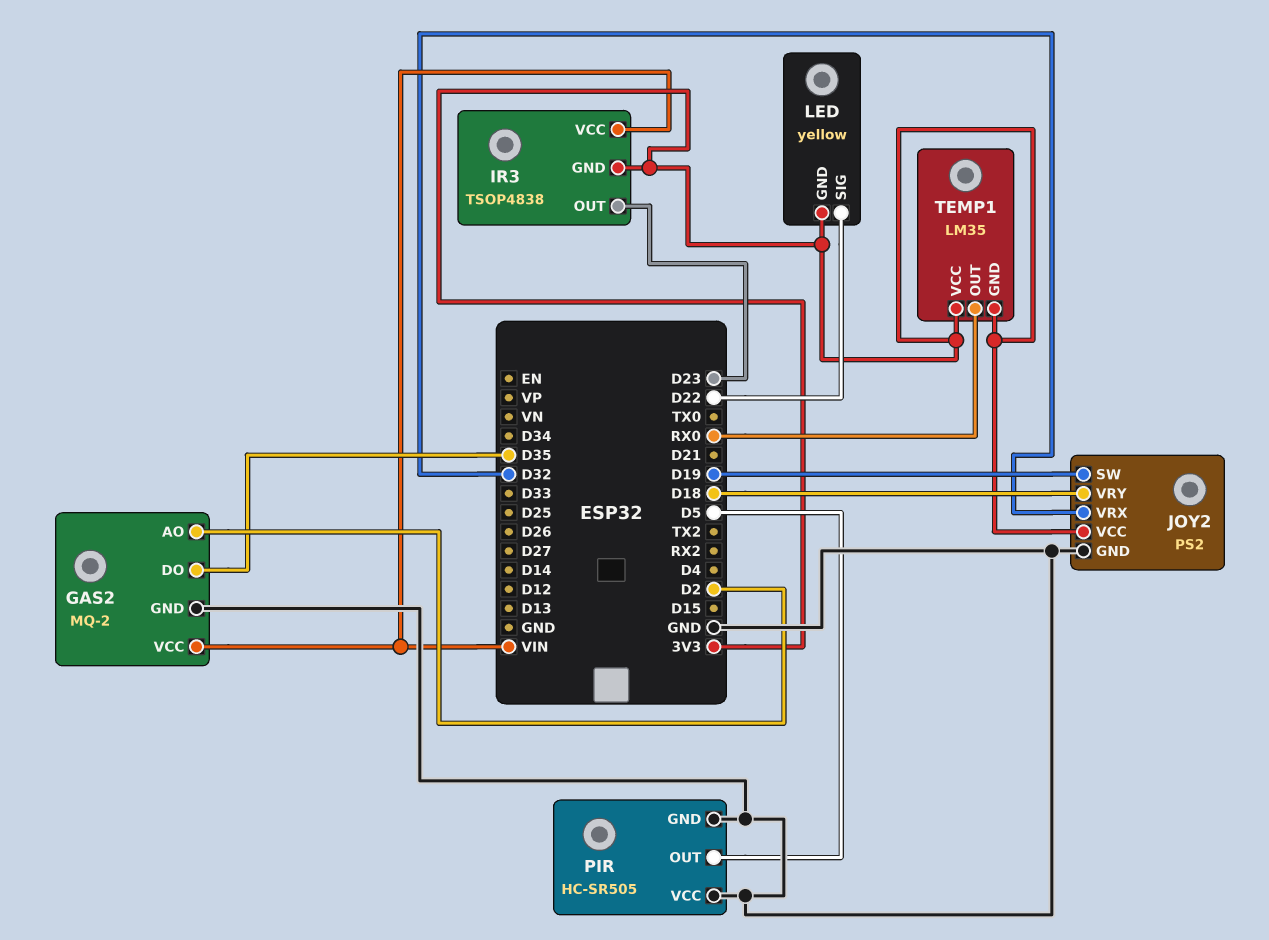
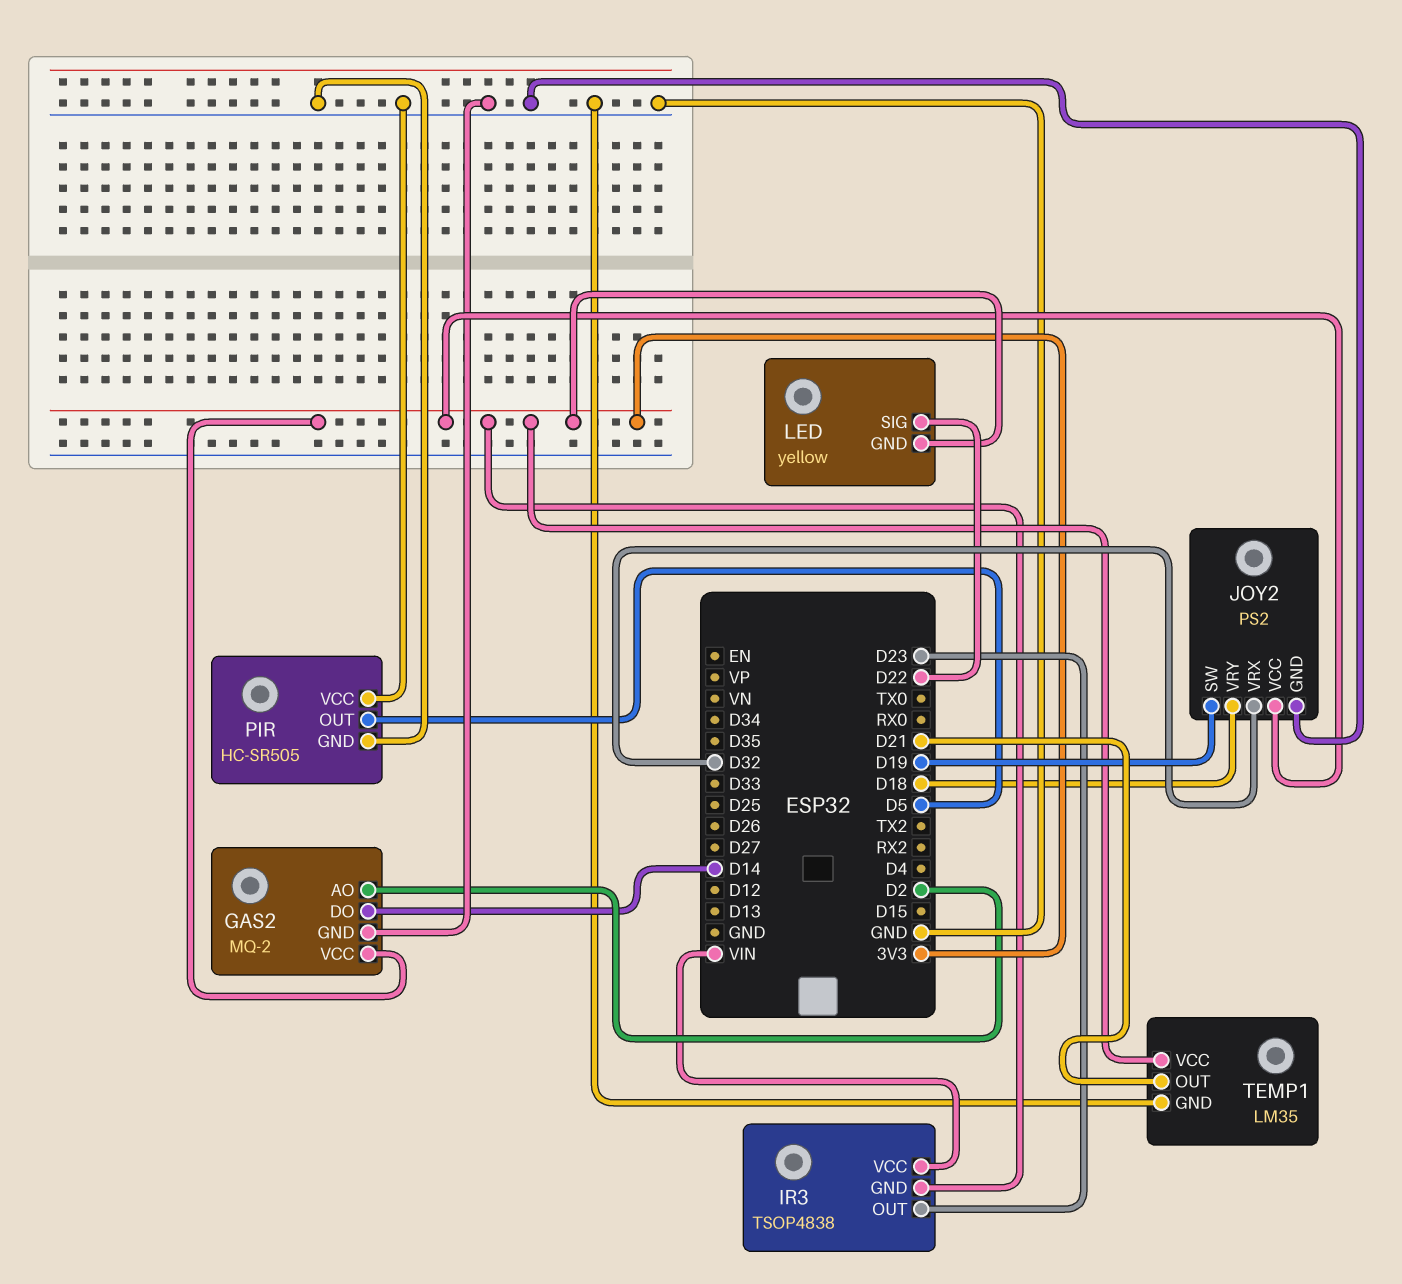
GAS2 pin DO: D35 -> D14
GAS2 pin VCC: VIN -> 3V3
TEMP1 pin GND: 3V3 -> GND
TEMP1 pin OUT: RX0 -> D21

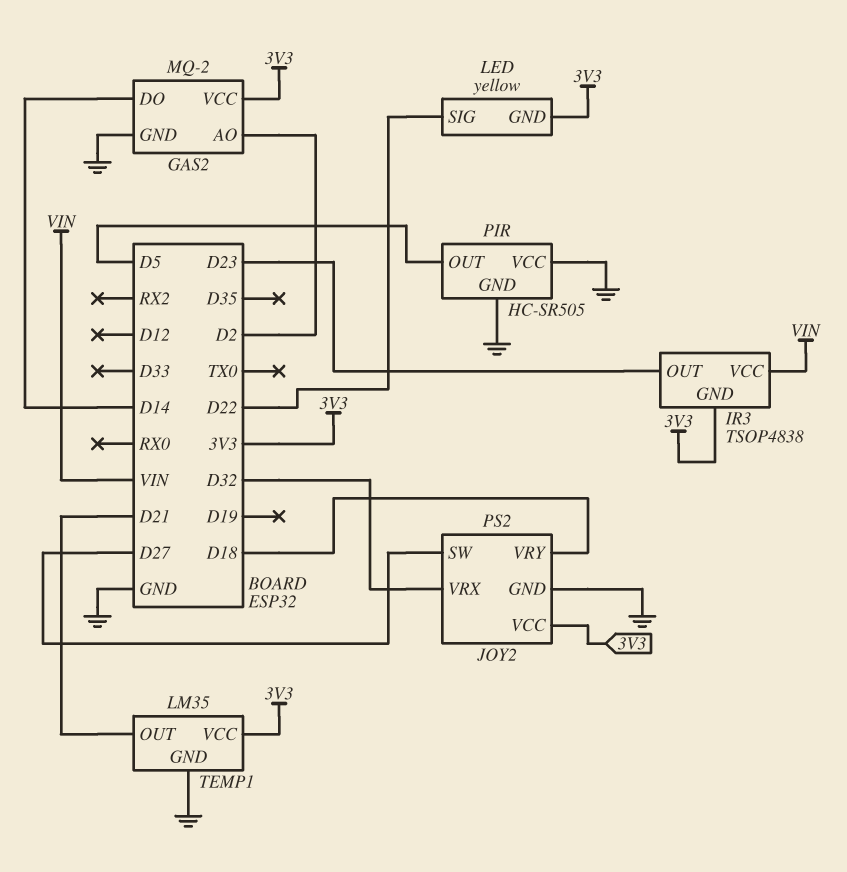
JOY2 pin SW: D19 -> D27

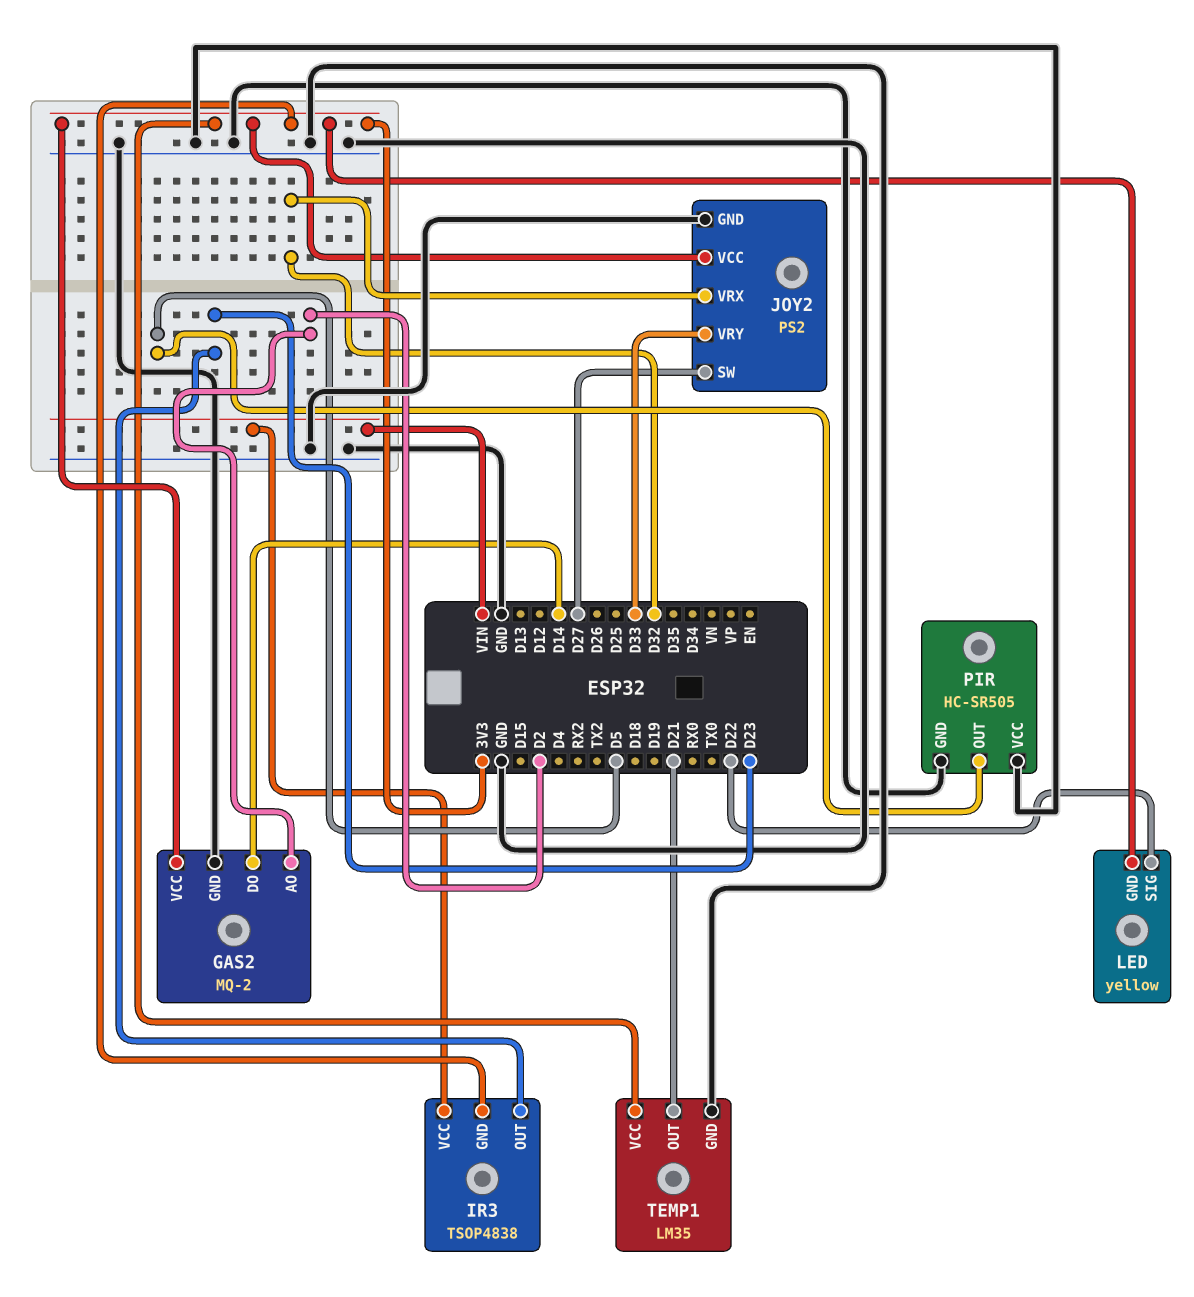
JOY2 pin VRY: D18 -> D33

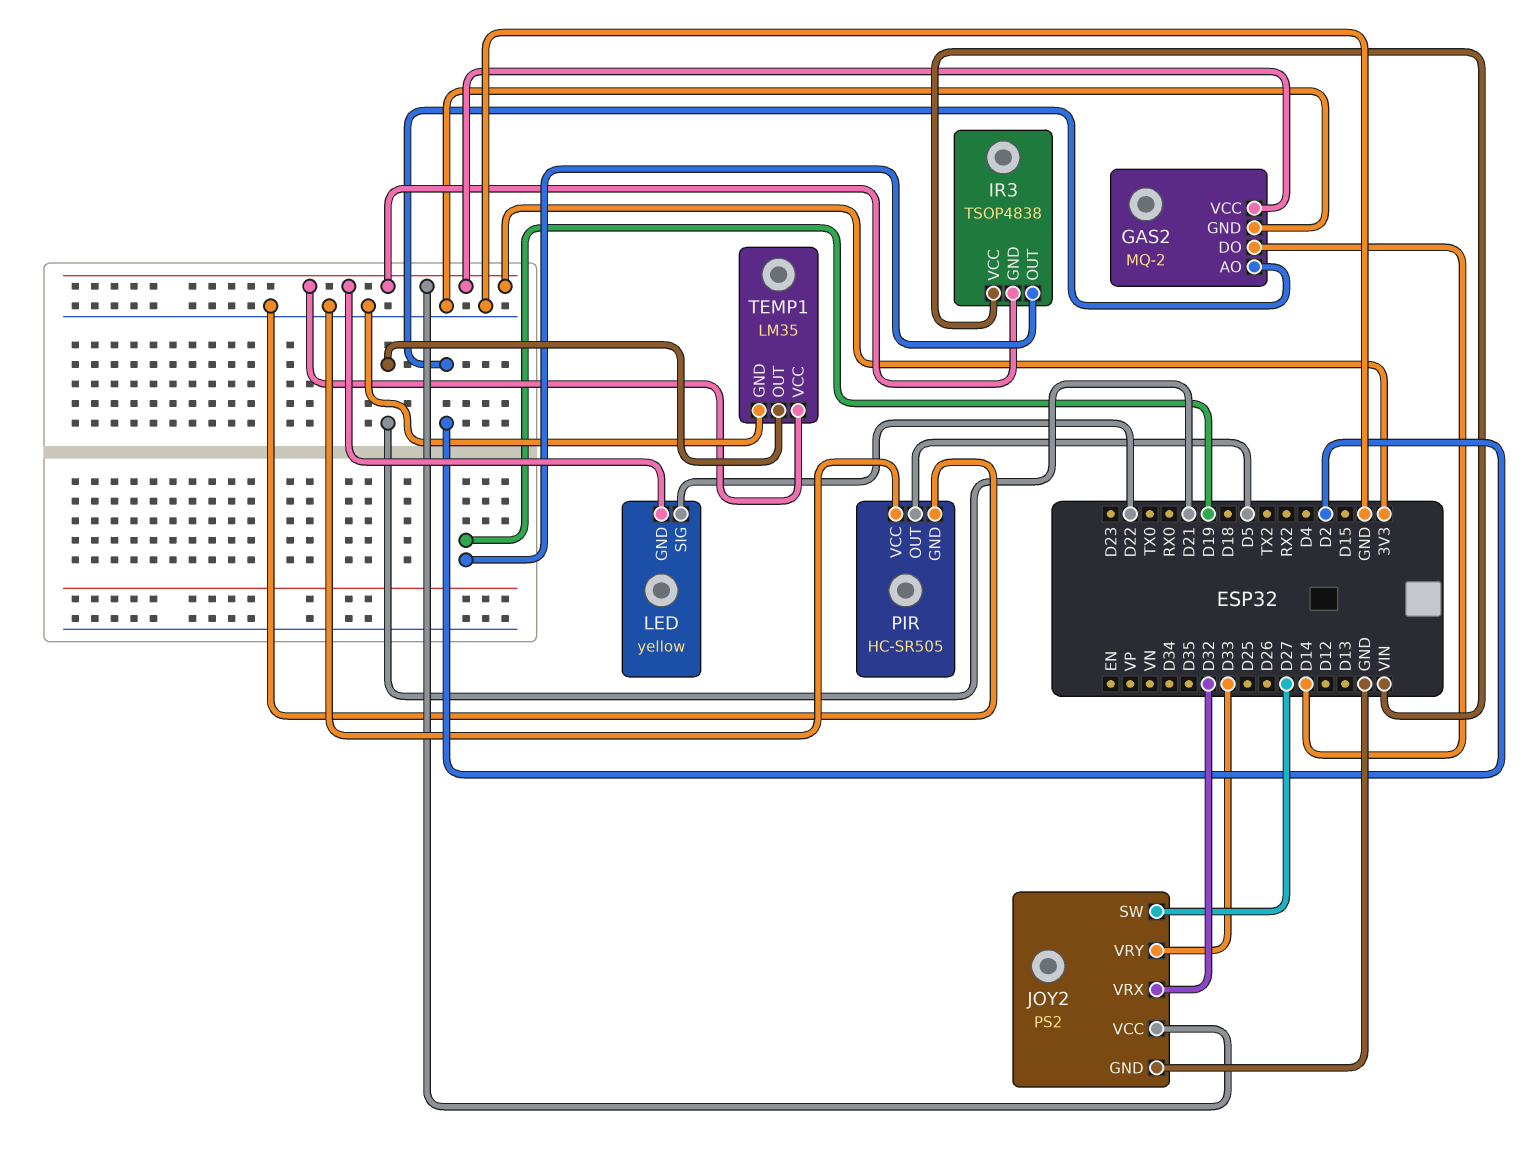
IR3 pin OUT: D23 -> D19

